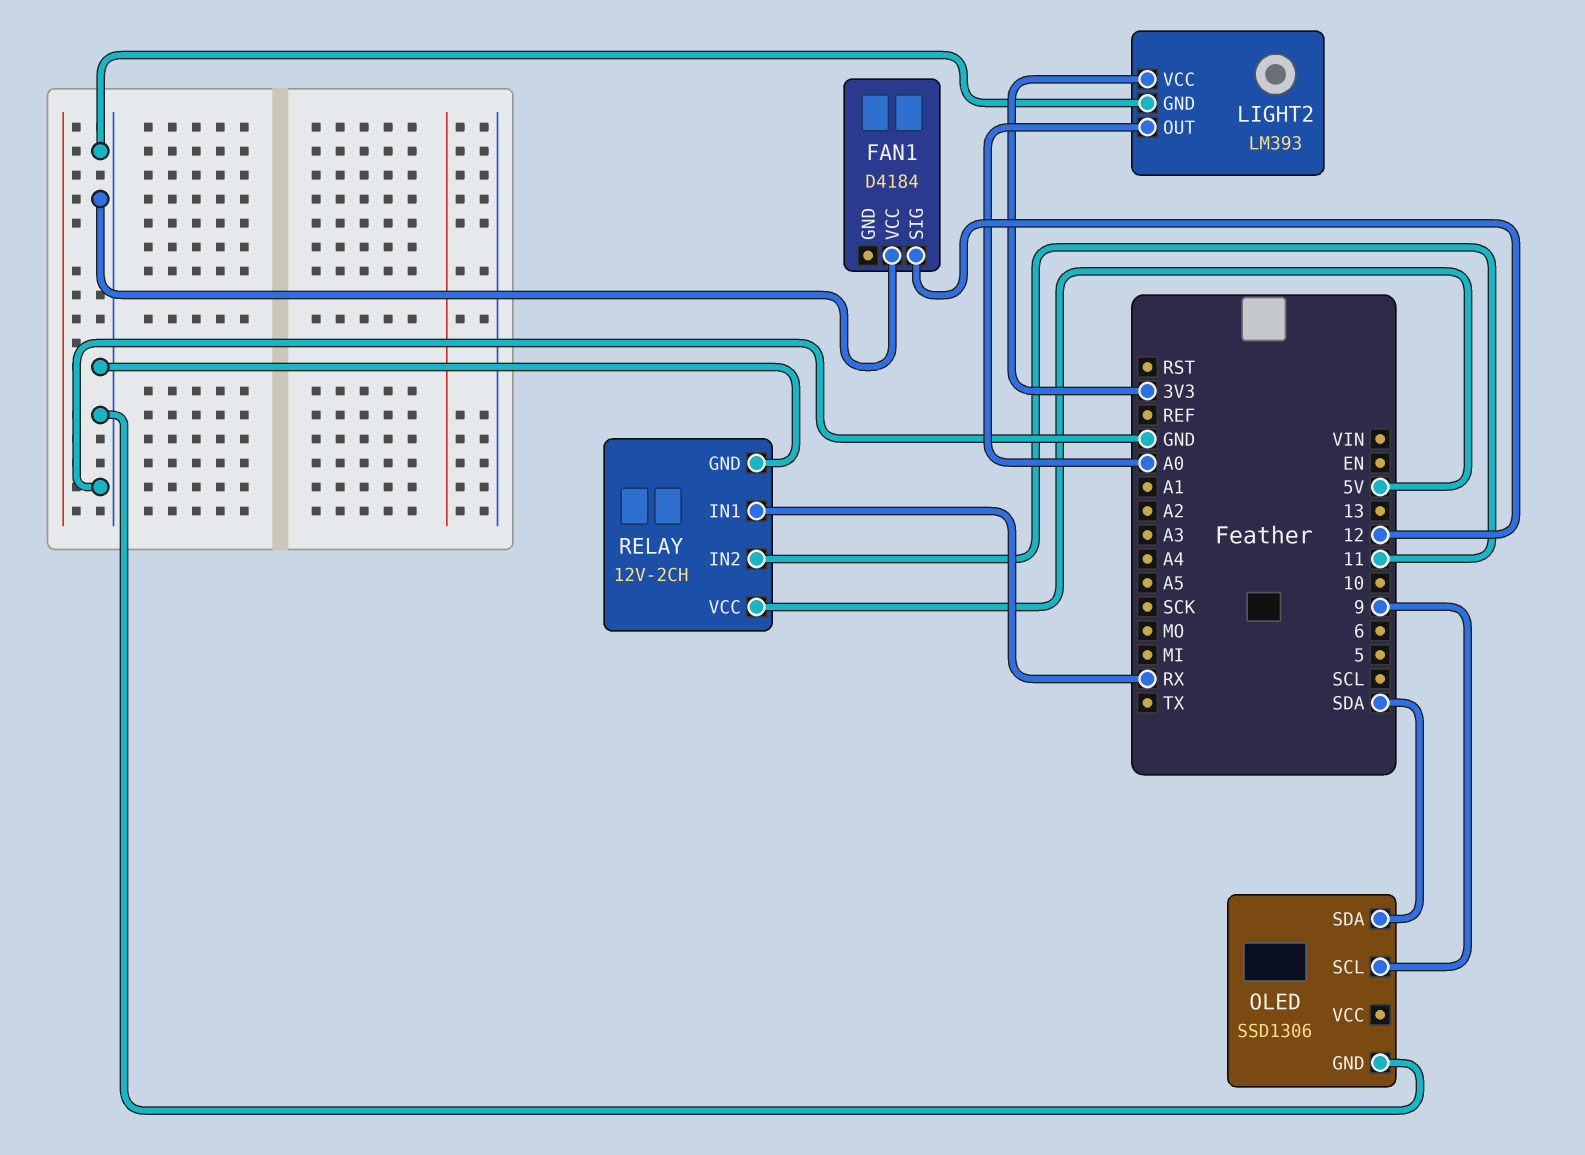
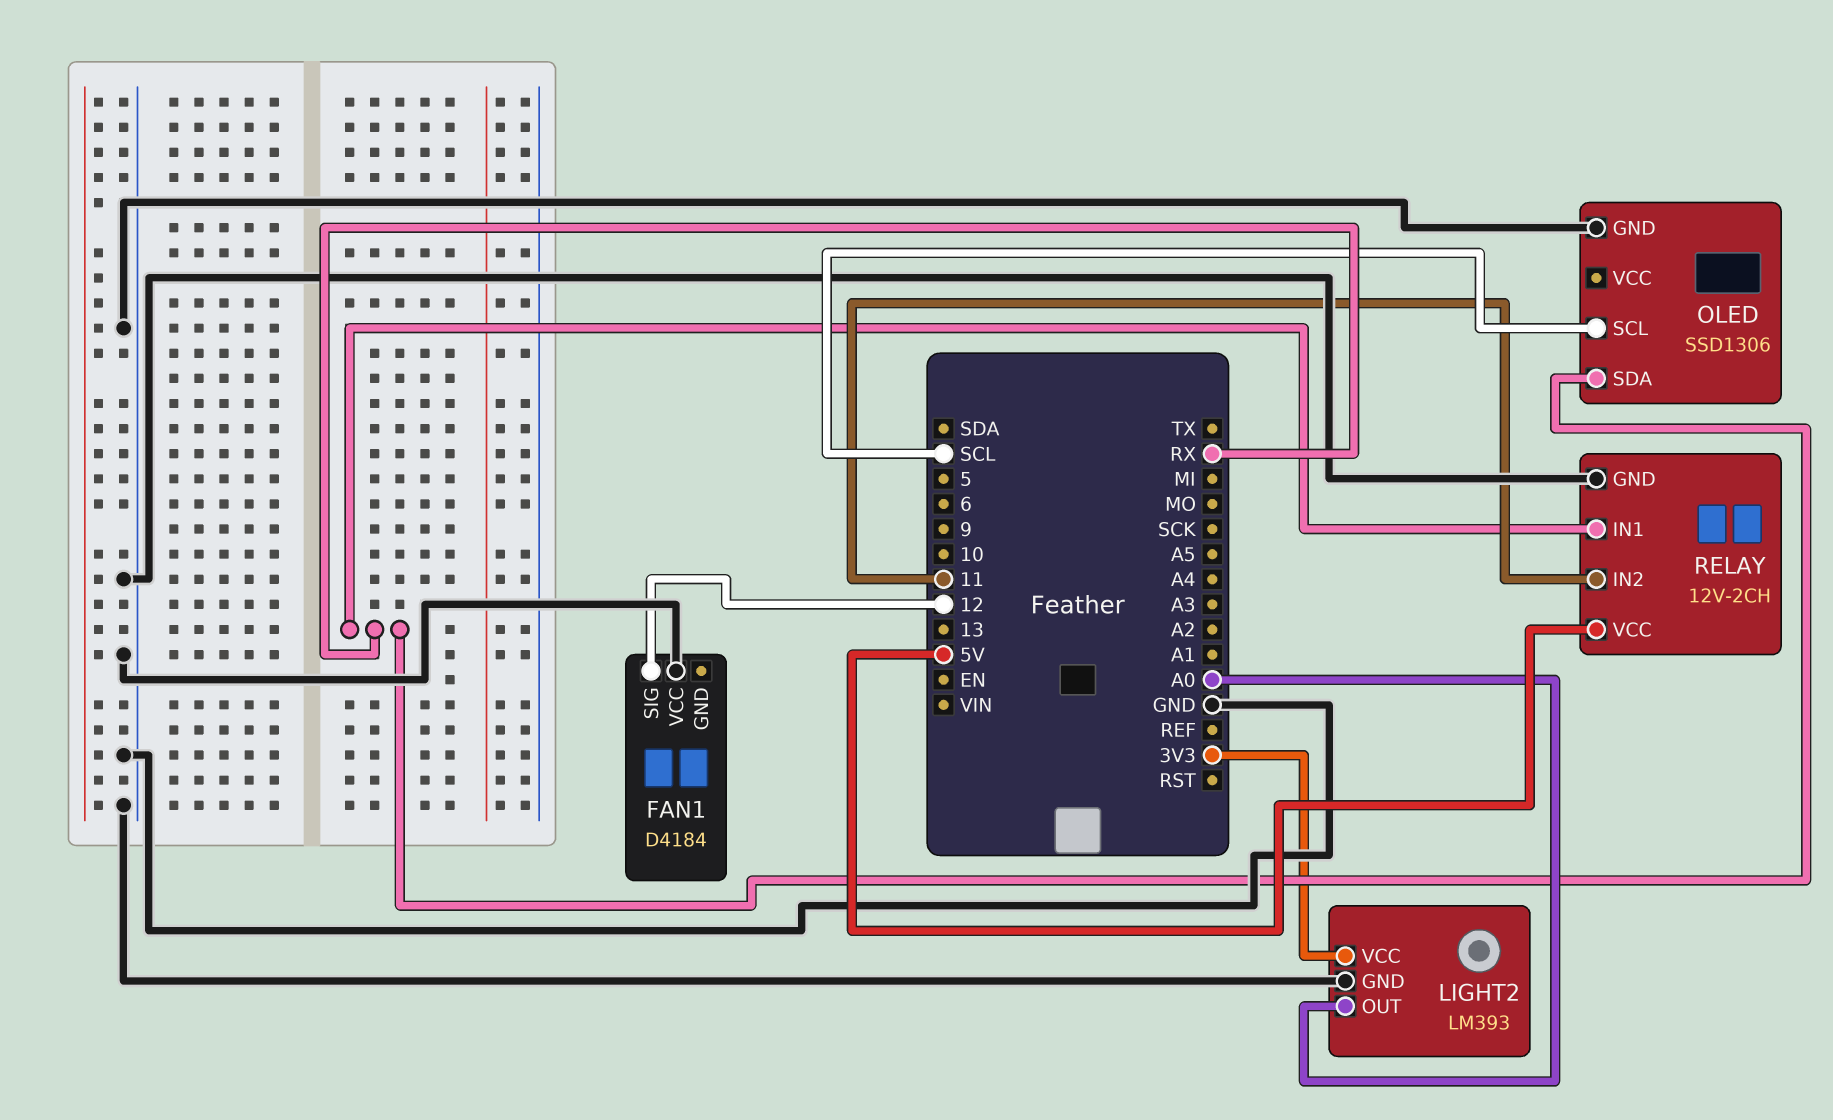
OLED pin SCL: 9 -> SCL
OLED pin SDA: SDA -> RX

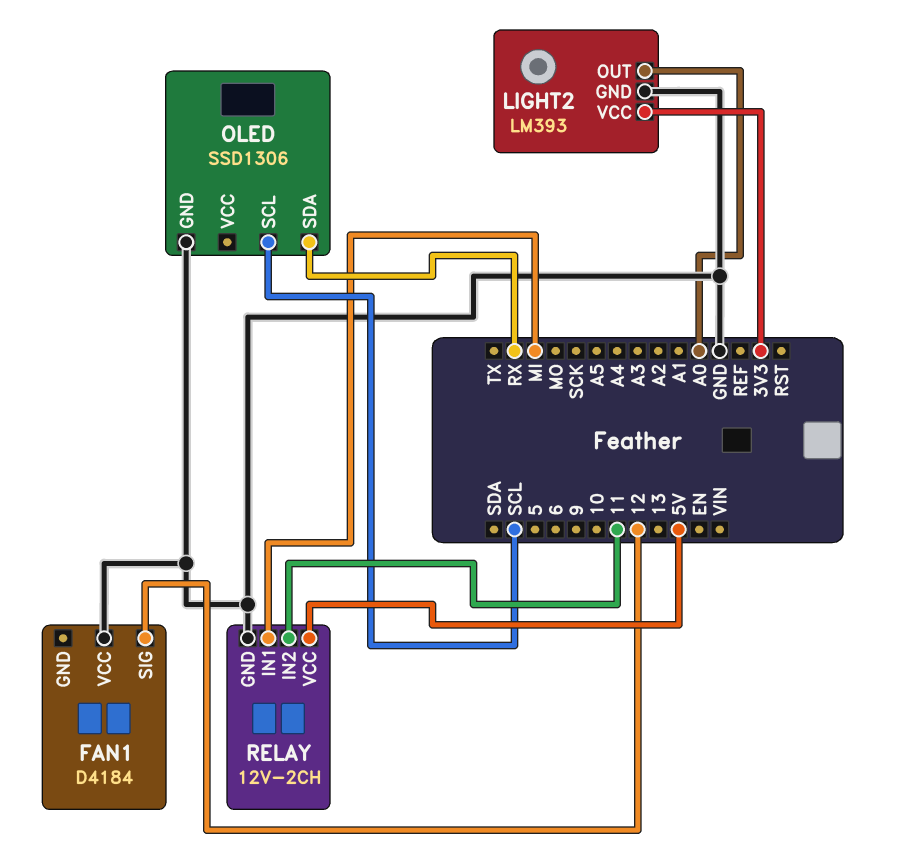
RELAY pin IN1: RX -> MI

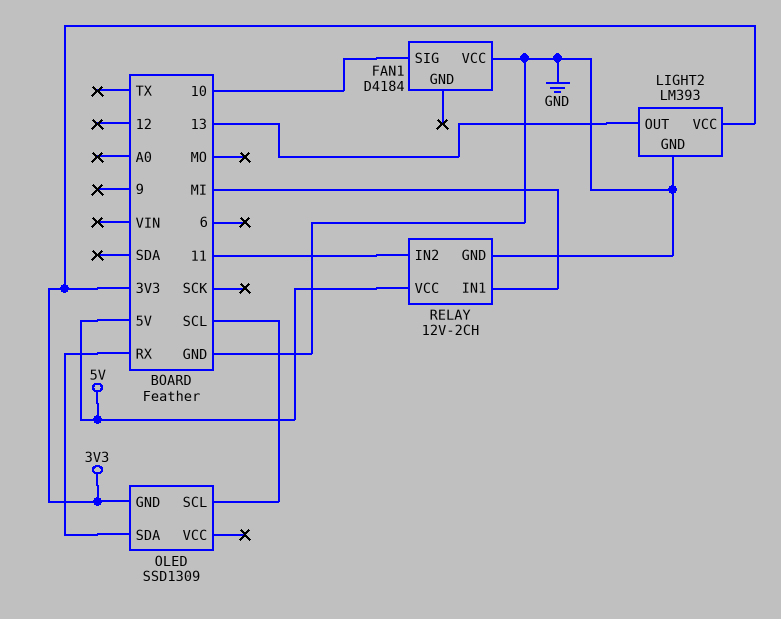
FAN1 pin SIG: 12 -> 10
LIGHT2 pin OUT: A0 -> 13
OLED: SSD1306 -> SSD1309
OLED pin GND: GND -> 3V3

